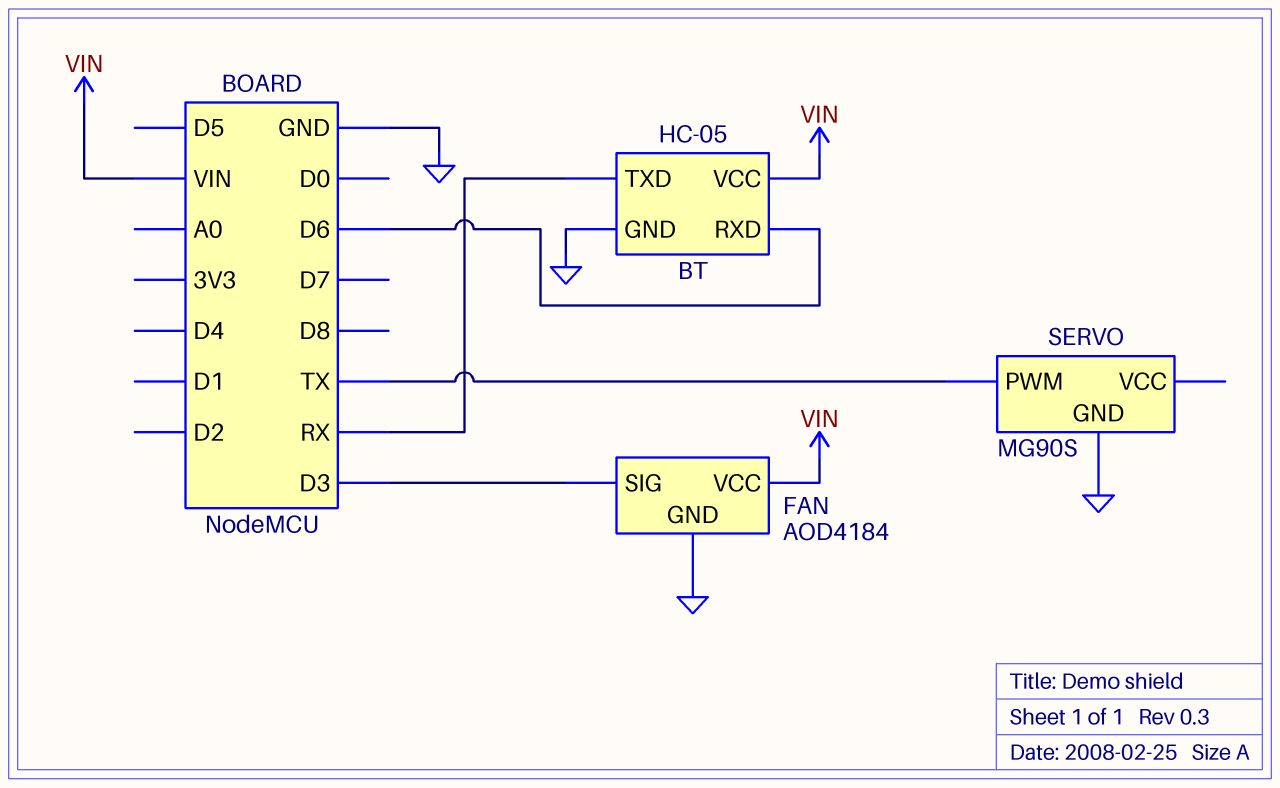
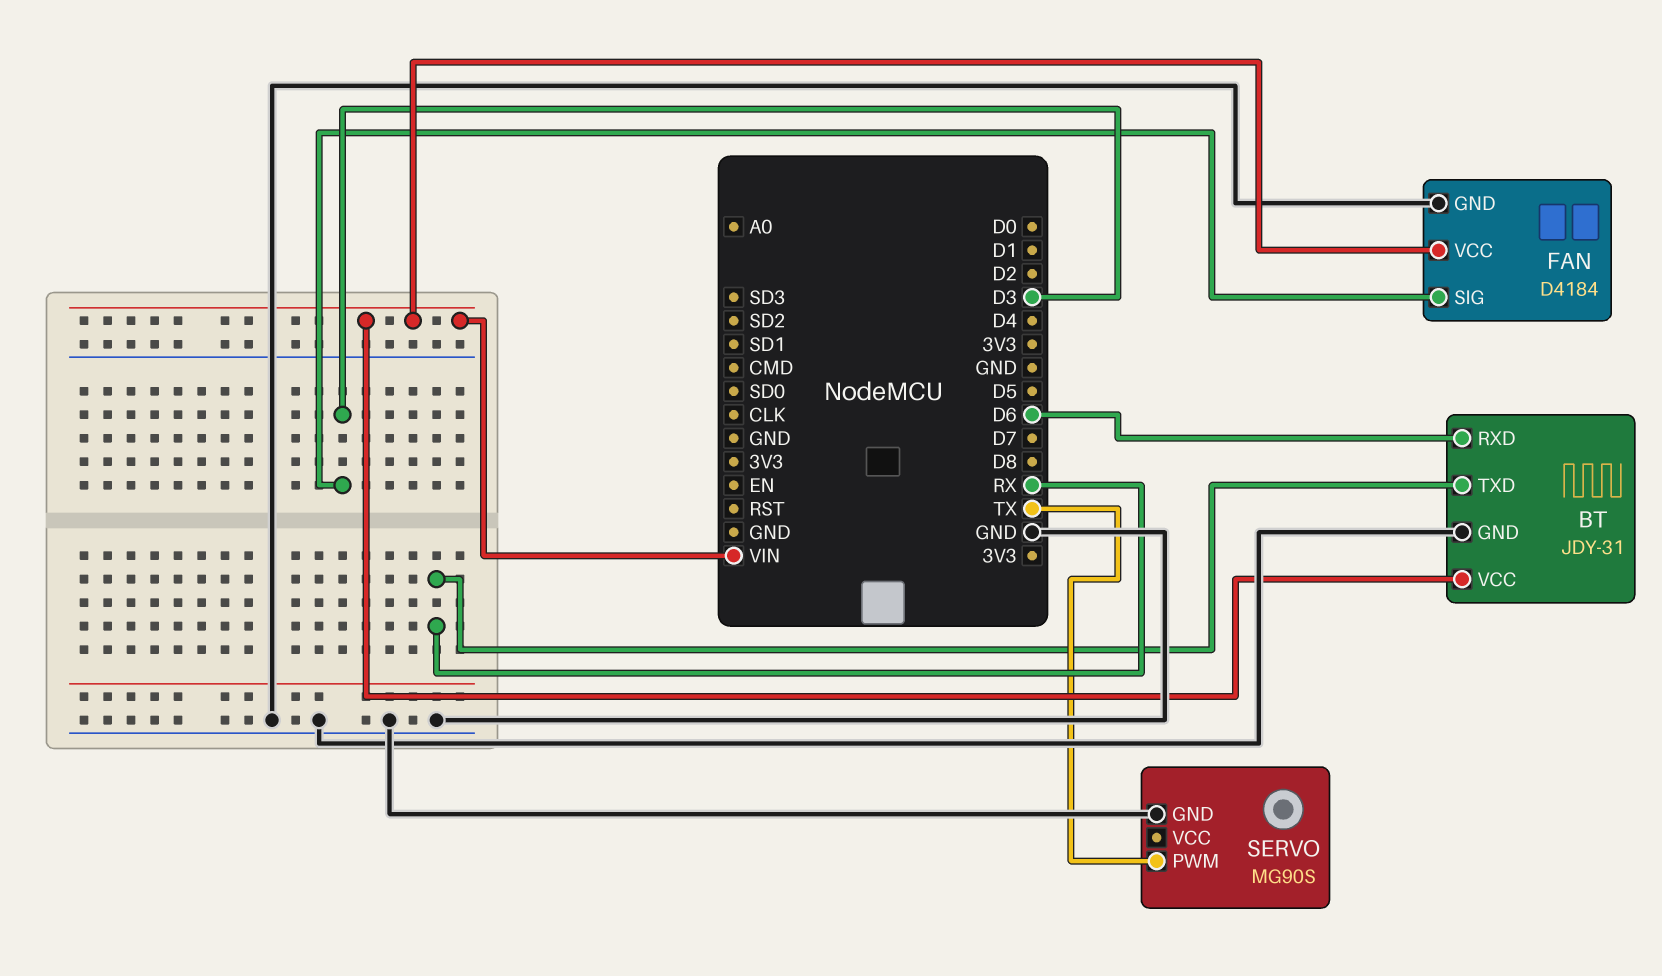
BT: HC-05 -> JDY-31
FAN: AOD4184 -> D4184

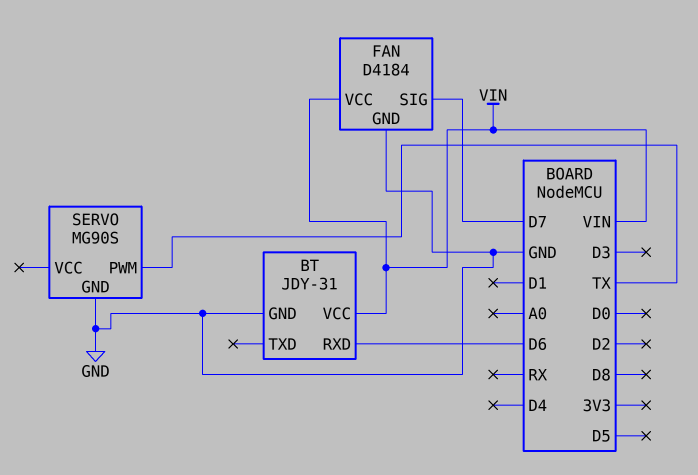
BT pin TXD: RX -> none
FAN pin SIG: D3 -> D7

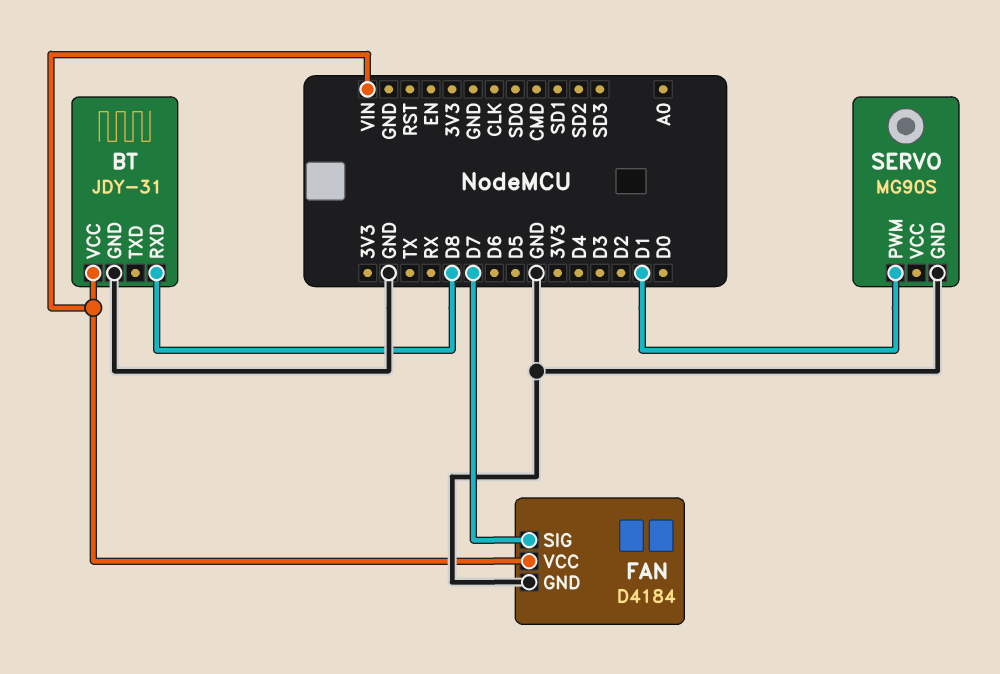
BT pin RXD: D6 -> D8
SERVO pin PWM: TX -> D1

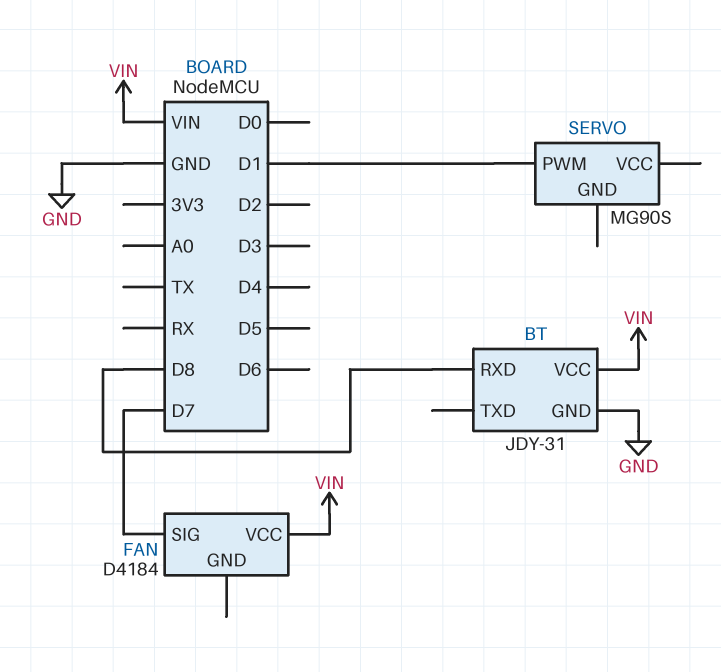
FAN pin GND: GND -> none
SERVO pin GND: GND -> none

